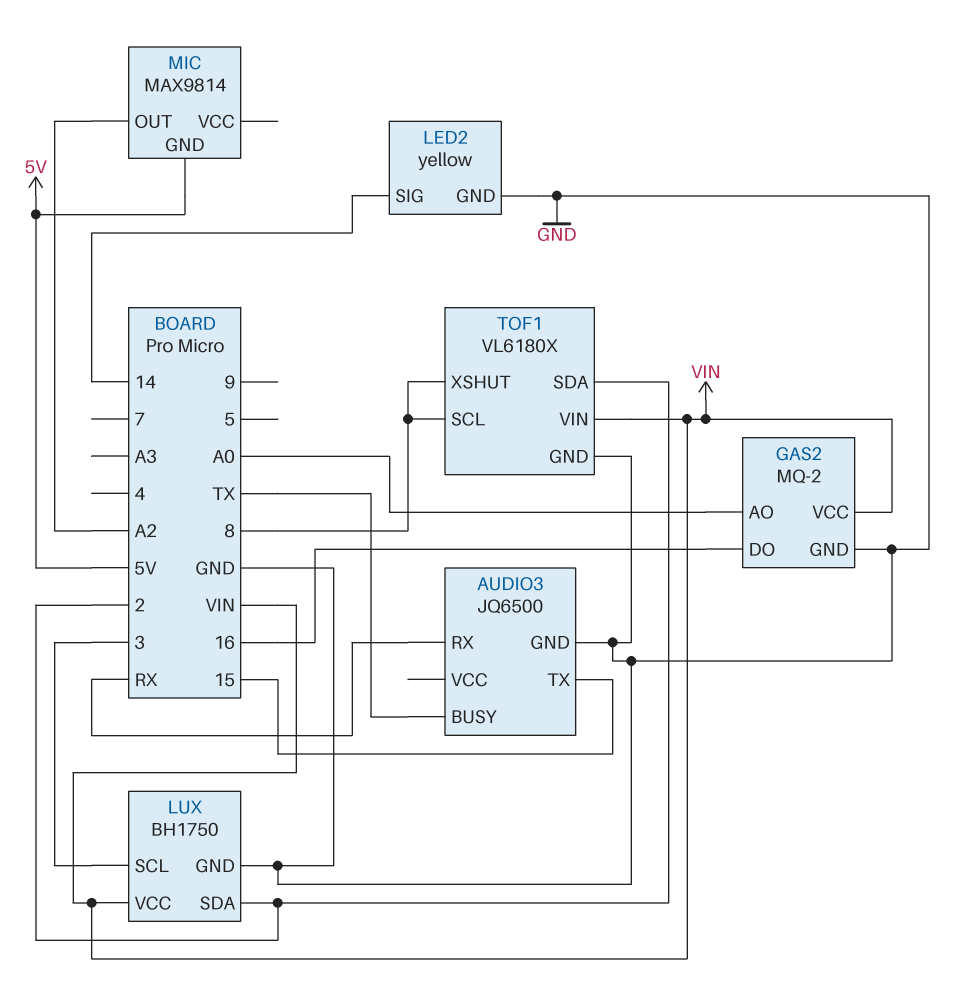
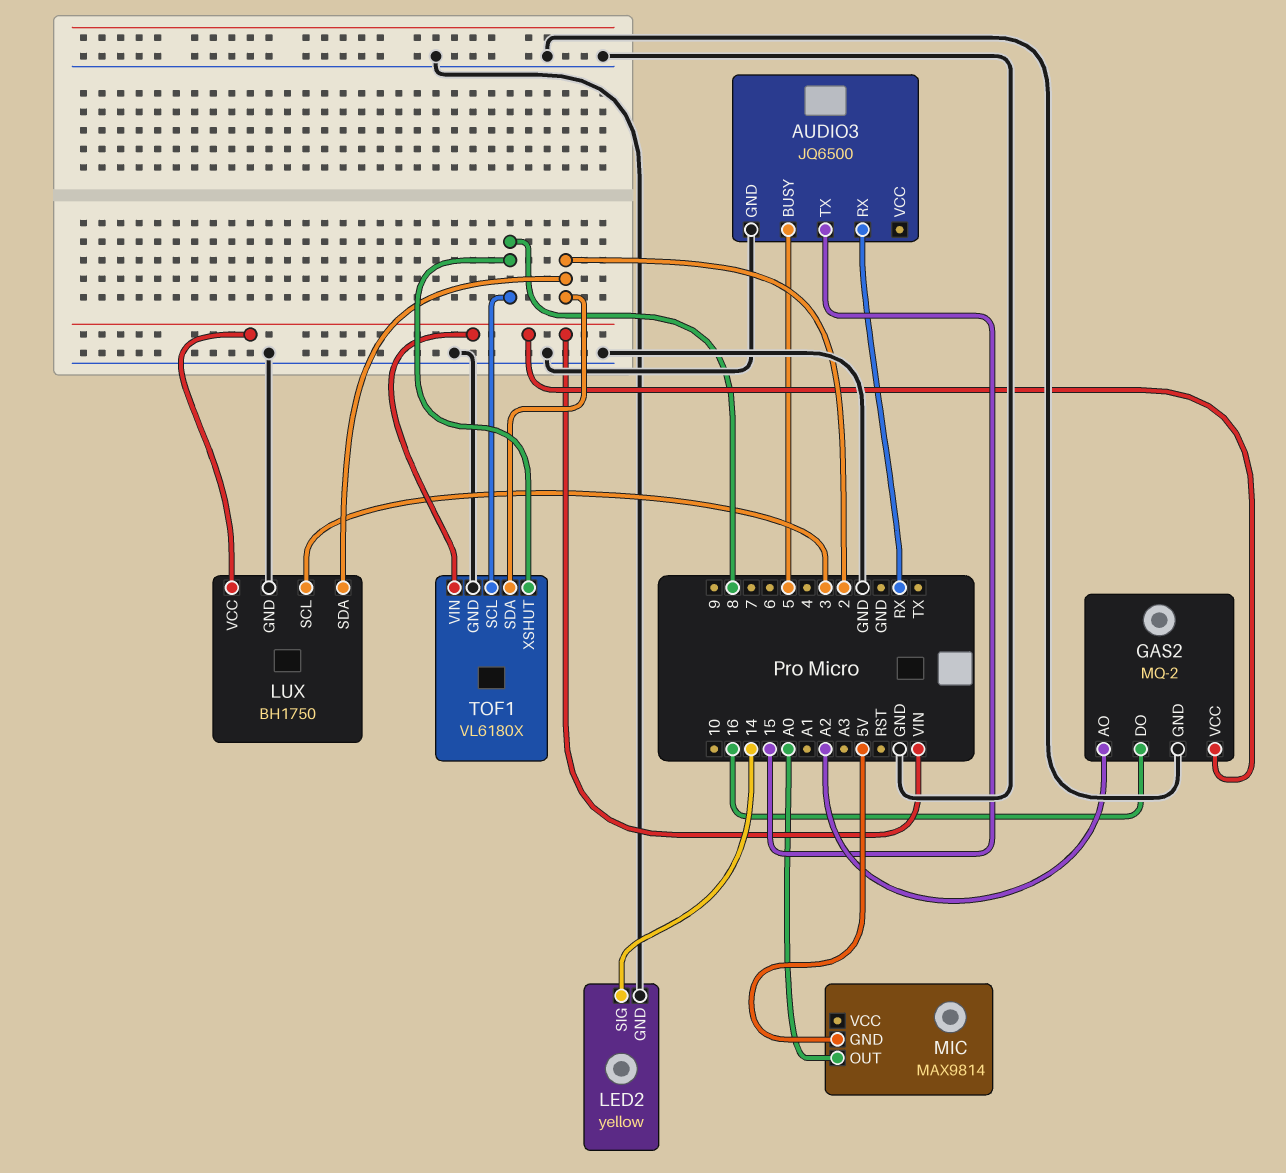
AUDIO3 pin BUSY: TX -> 5
GAS2 pin AO: A0 -> A2
MIC pin OUT: A2 -> A0

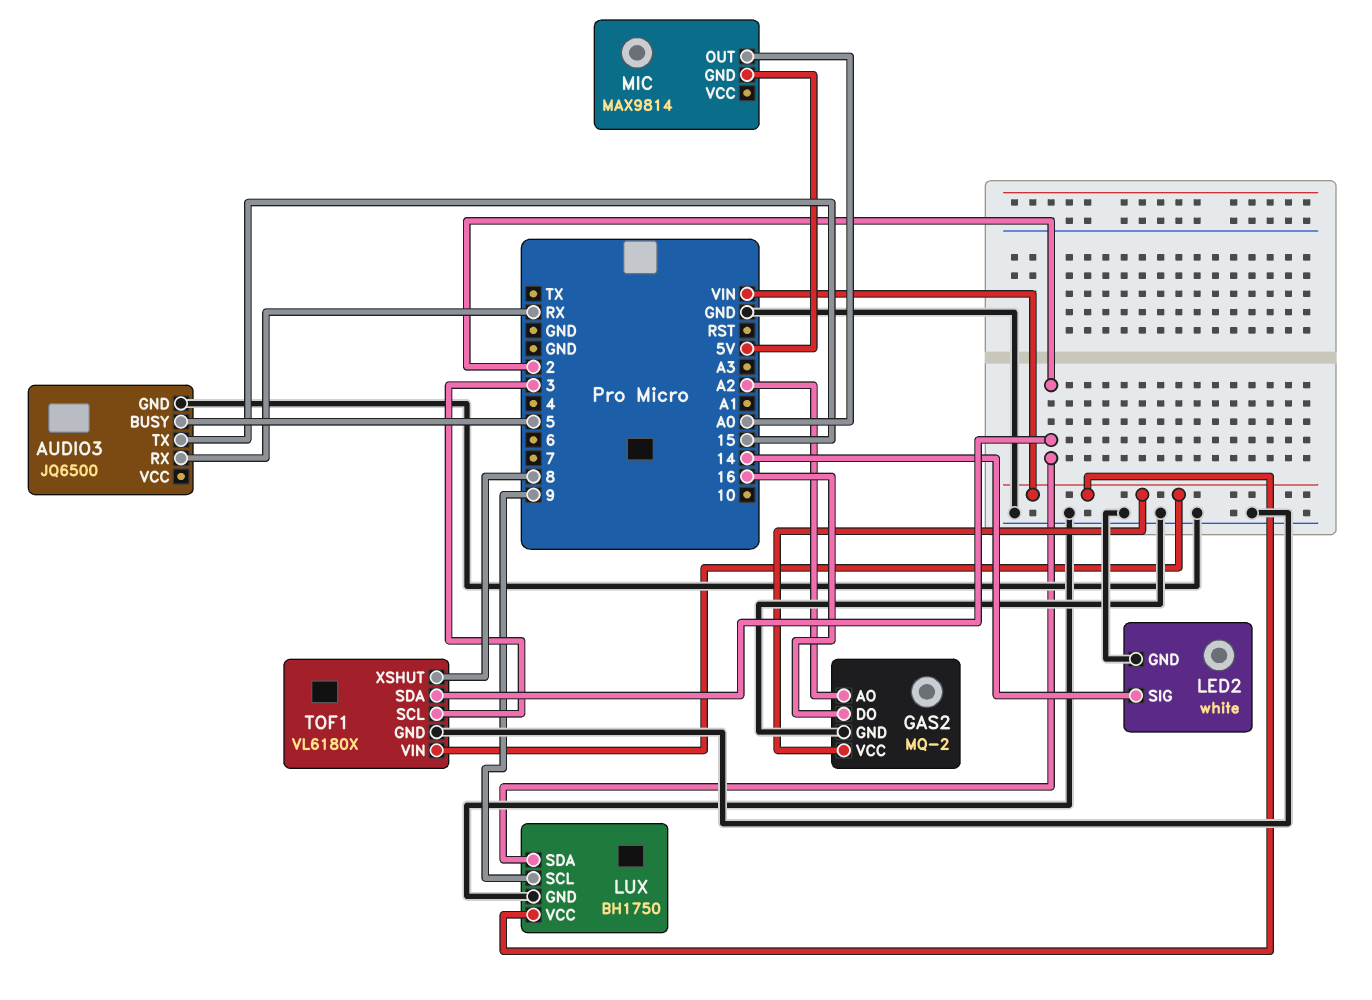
LED2: yellow -> white
LUX pin SCL: 3 -> 9
TOF1 pin SCL: 8 -> 3

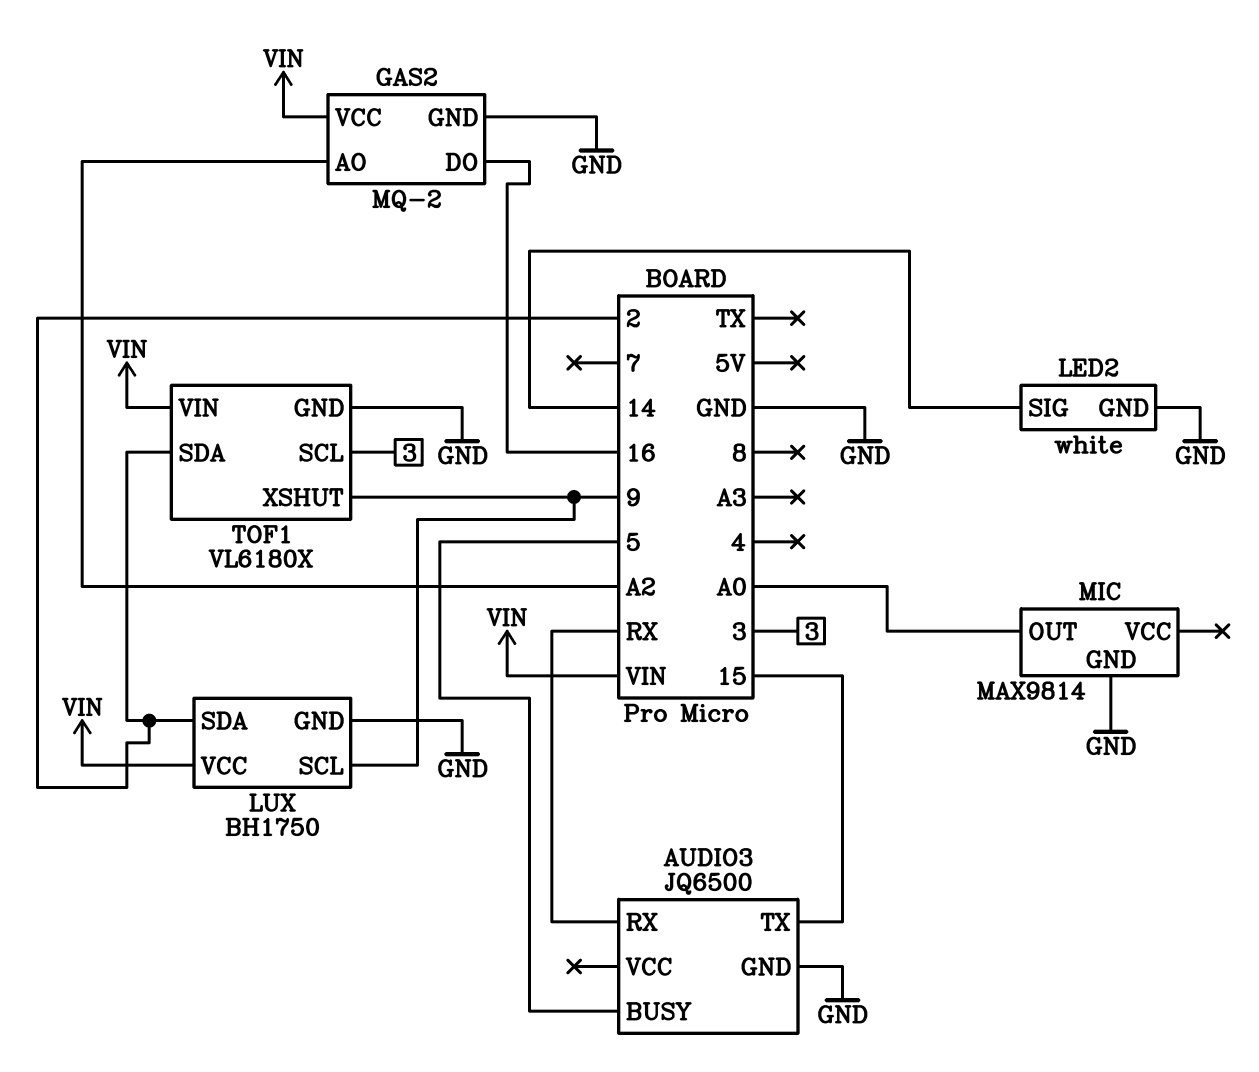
MIC pin GND: 5V -> GND
TOF1 pin XSHUT: 8 -> 9

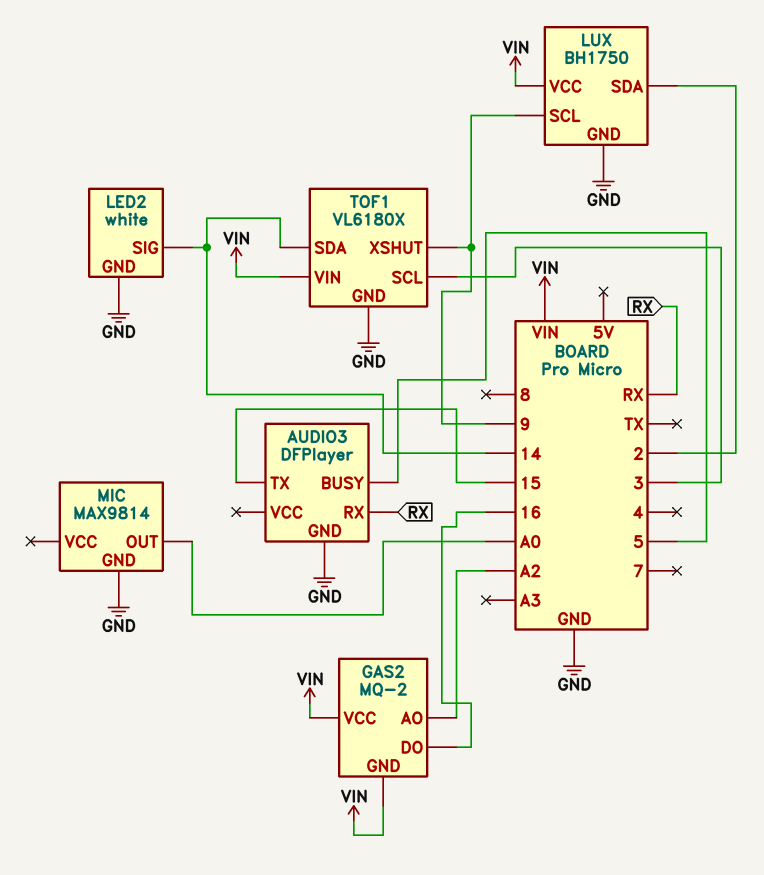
AUDIO3: JQ6500 -> DFPlayer
GAS2 pin GND: GND -> VIN
TOF1 pin SDA: 2 -> 14

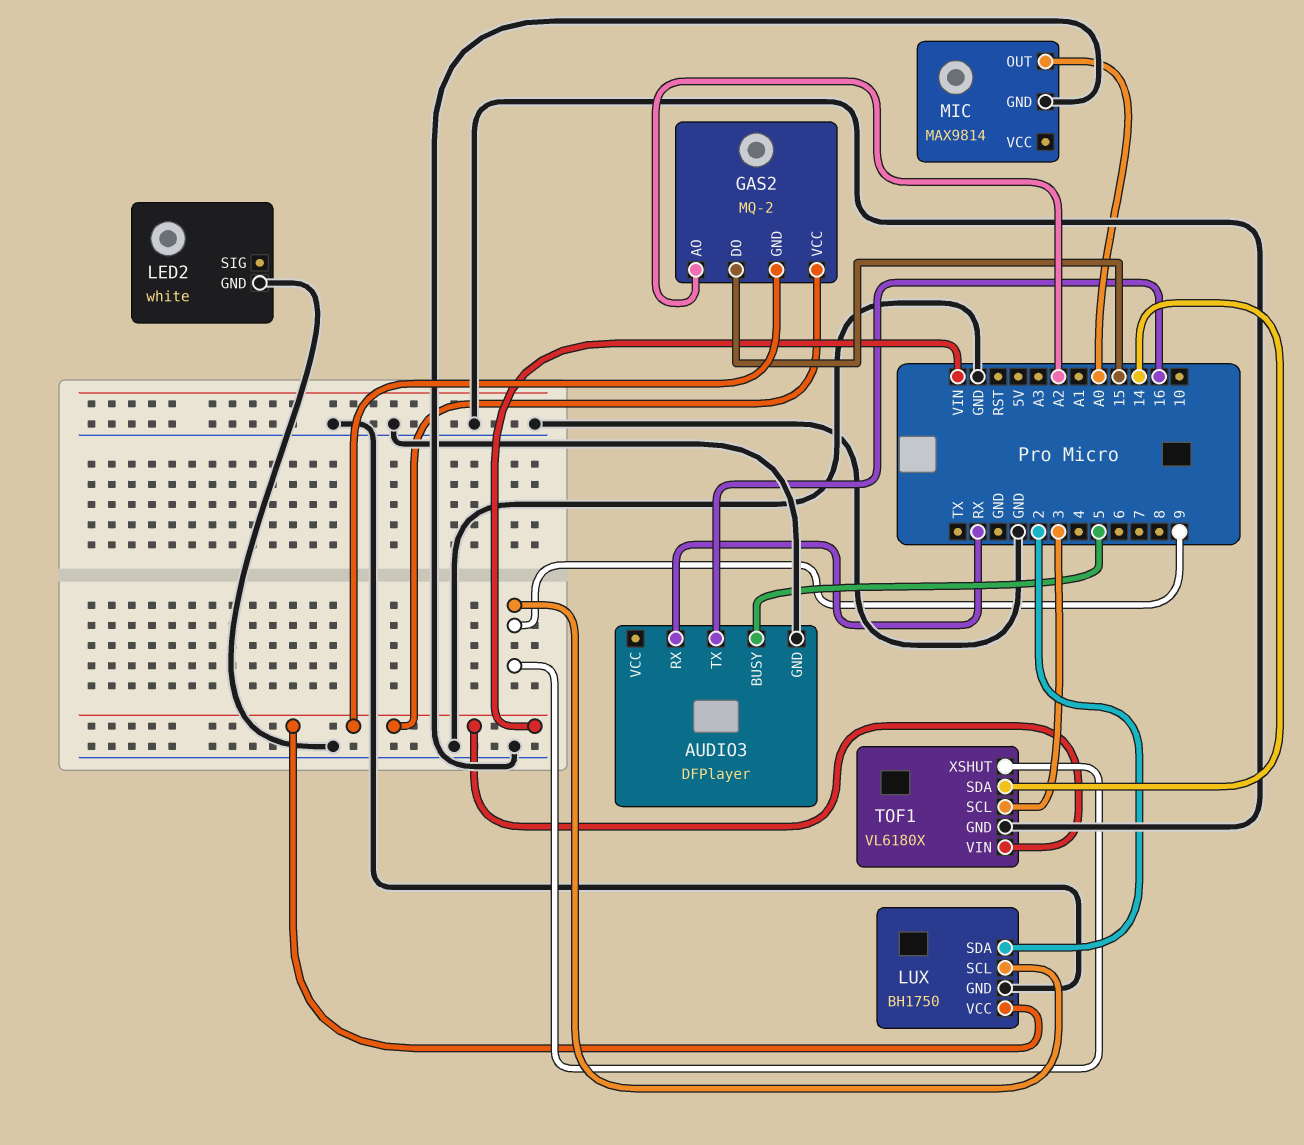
AUDIO3 pin TX: 15 -> 16
GAS2 pin DO: 16 -> 15
LED2 pin SIG: 14 -> none

